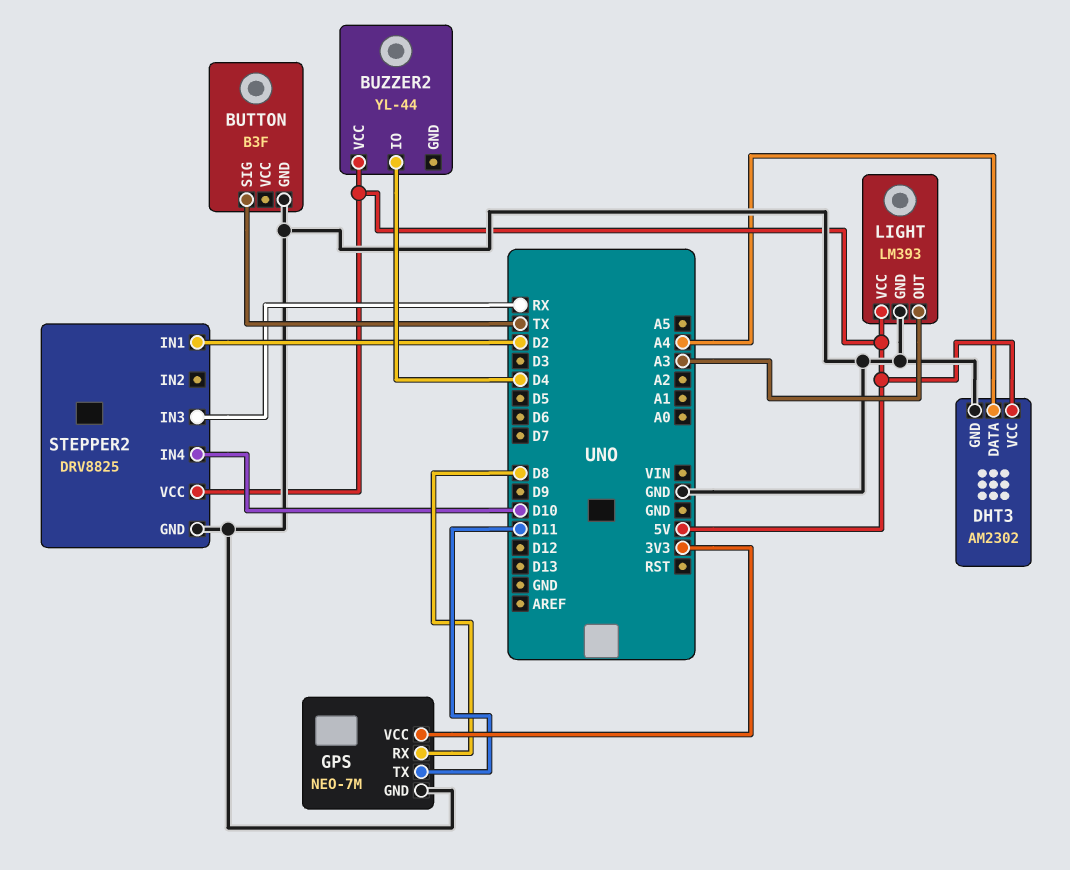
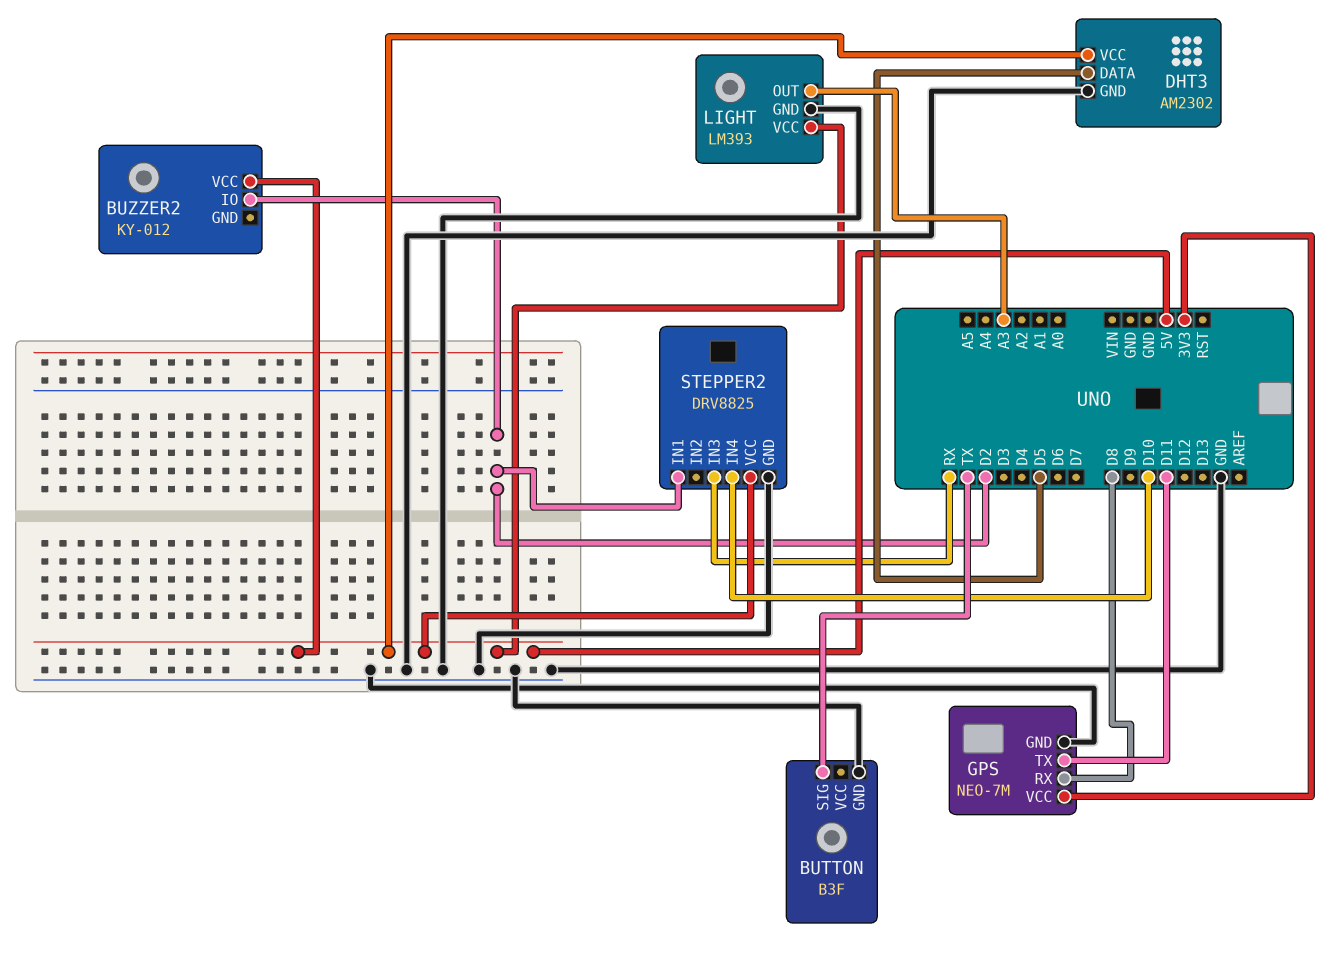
BUZZER2: YL-44 -> KY-012
BUZZER2 pin IO: D4 -> D2
DHT3 pin DATA: A4 -> D5

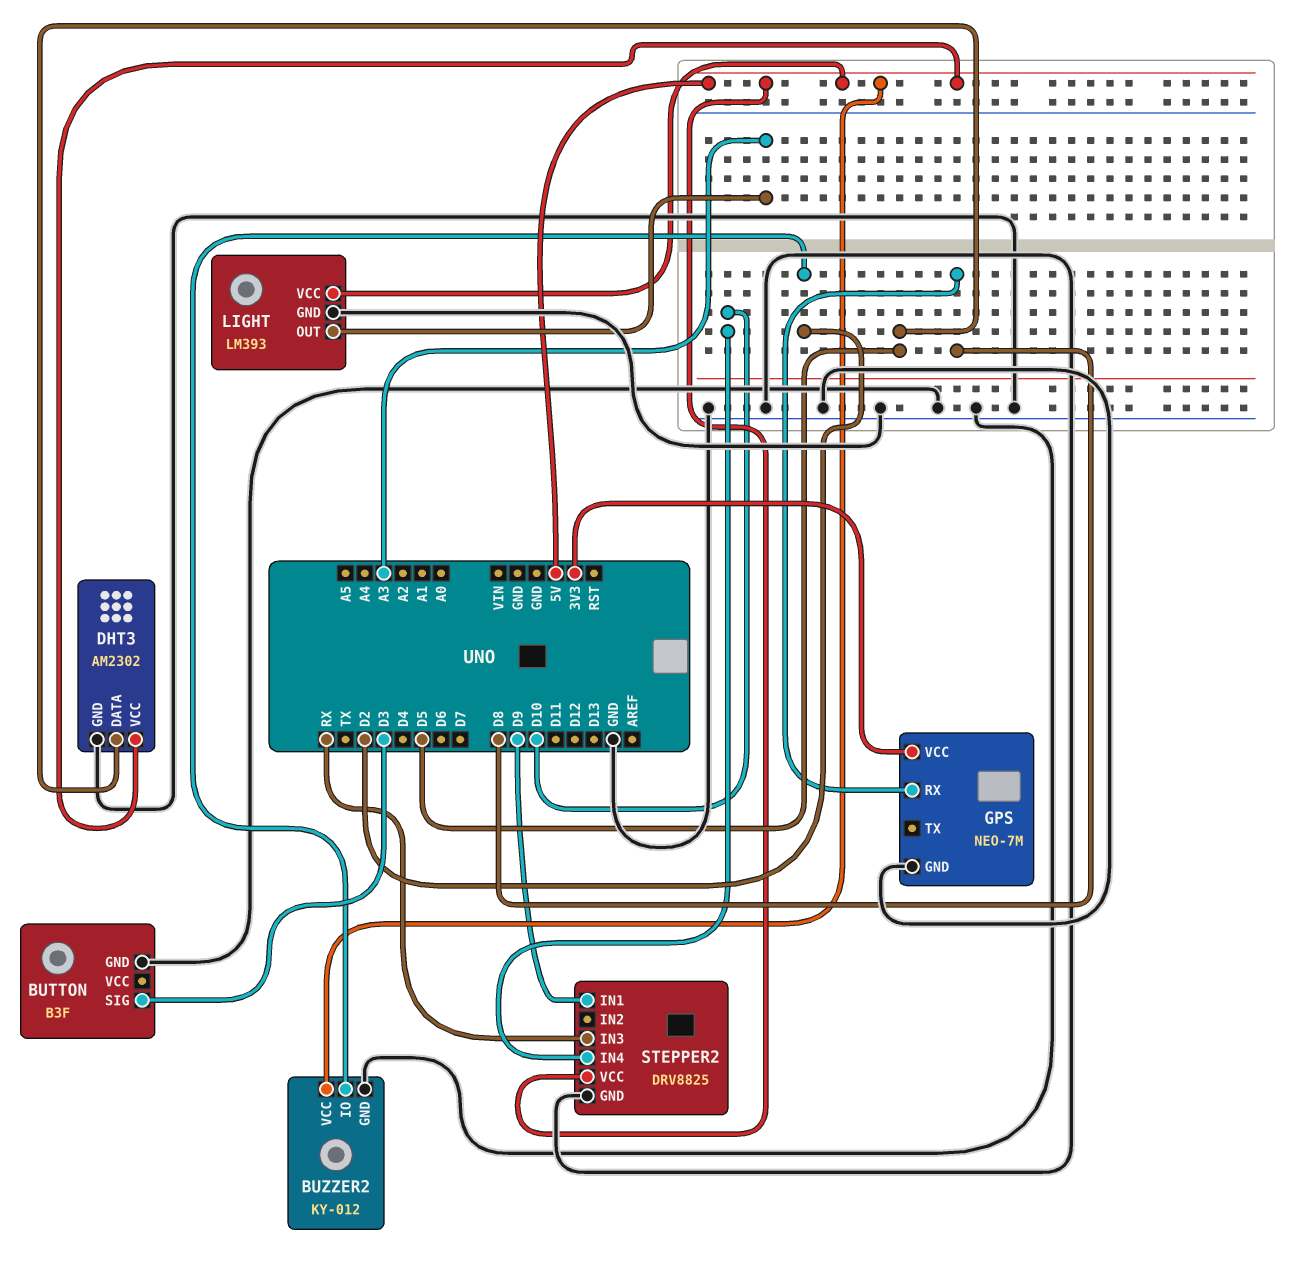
BUTTON pin SIG: TX -> D3
BUZZER2 pin GND: none -> GND
GPS pin TX: D11 -> none
STEPPER2 pin IN1: D2 -> D9

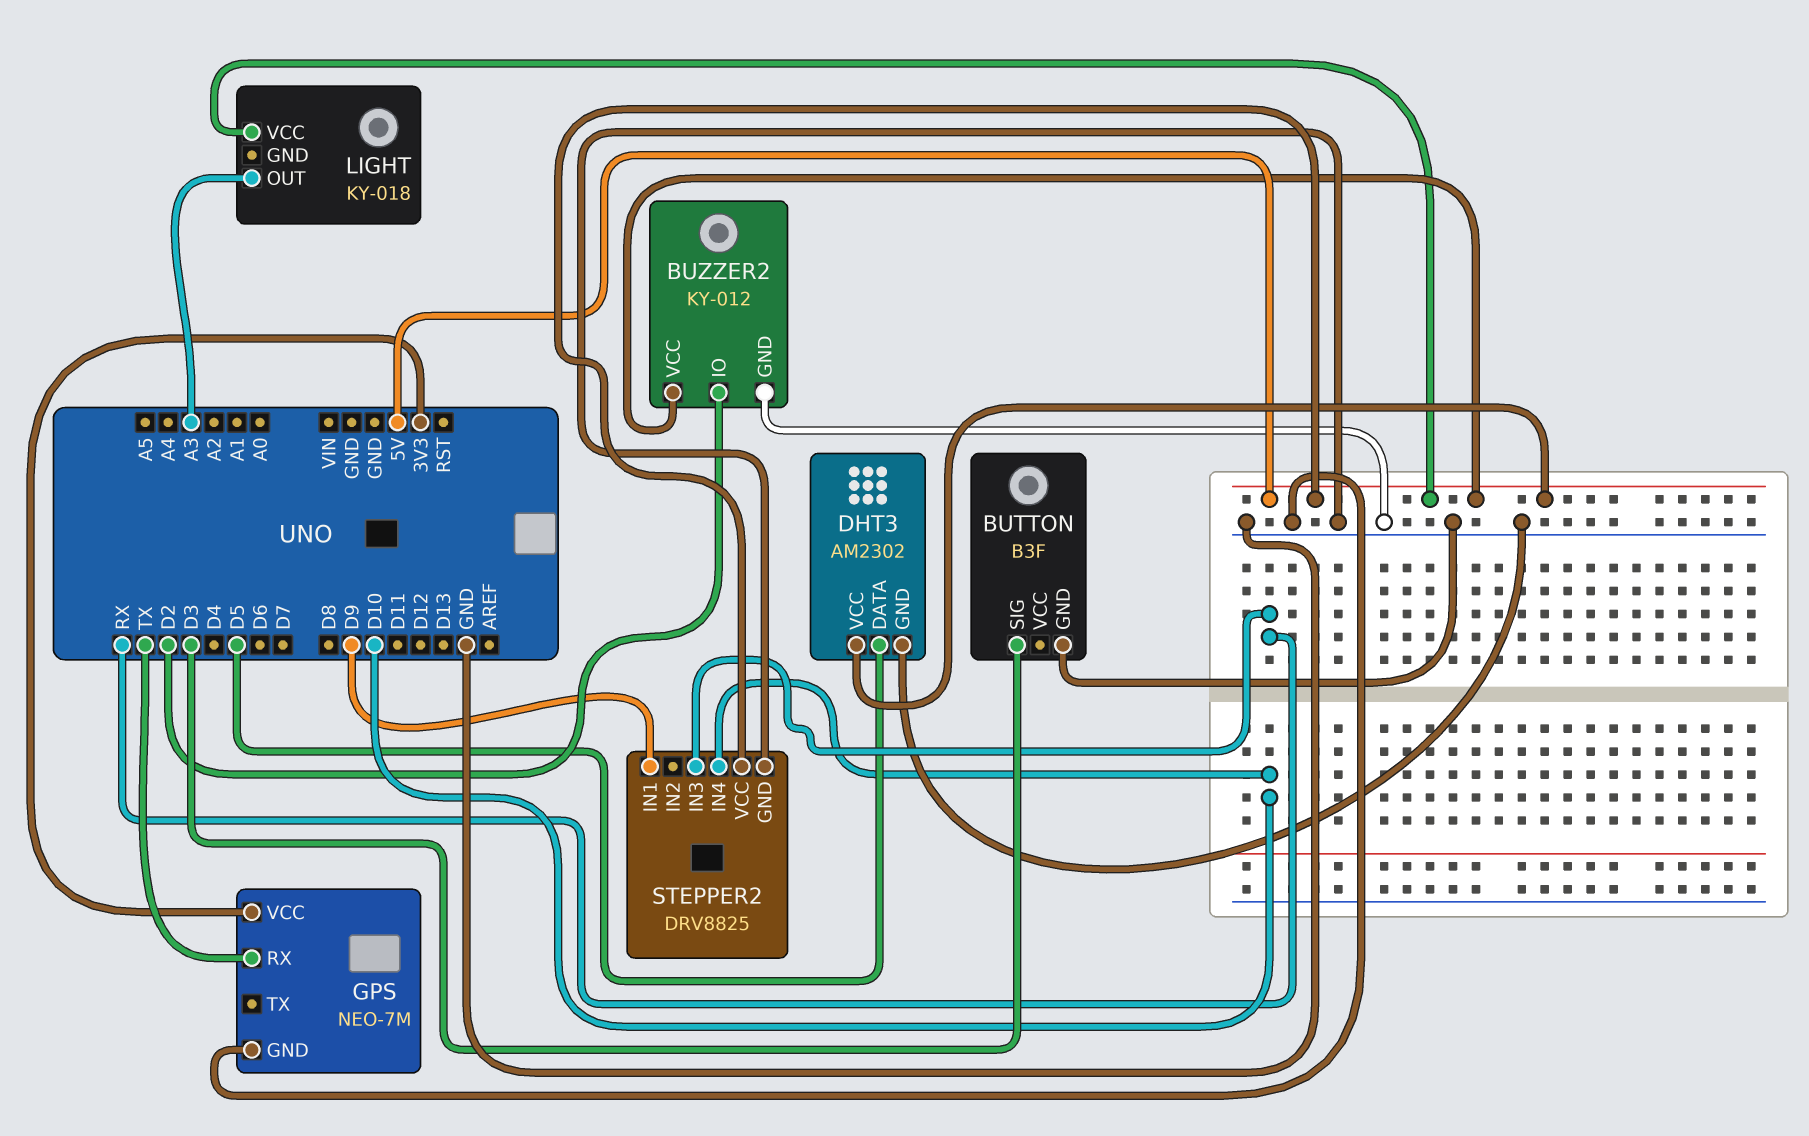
GPS pin RX: D8 -> TX
LIGHT: LM393 -> KY-018
LIGHT pin GND: GND -> none

